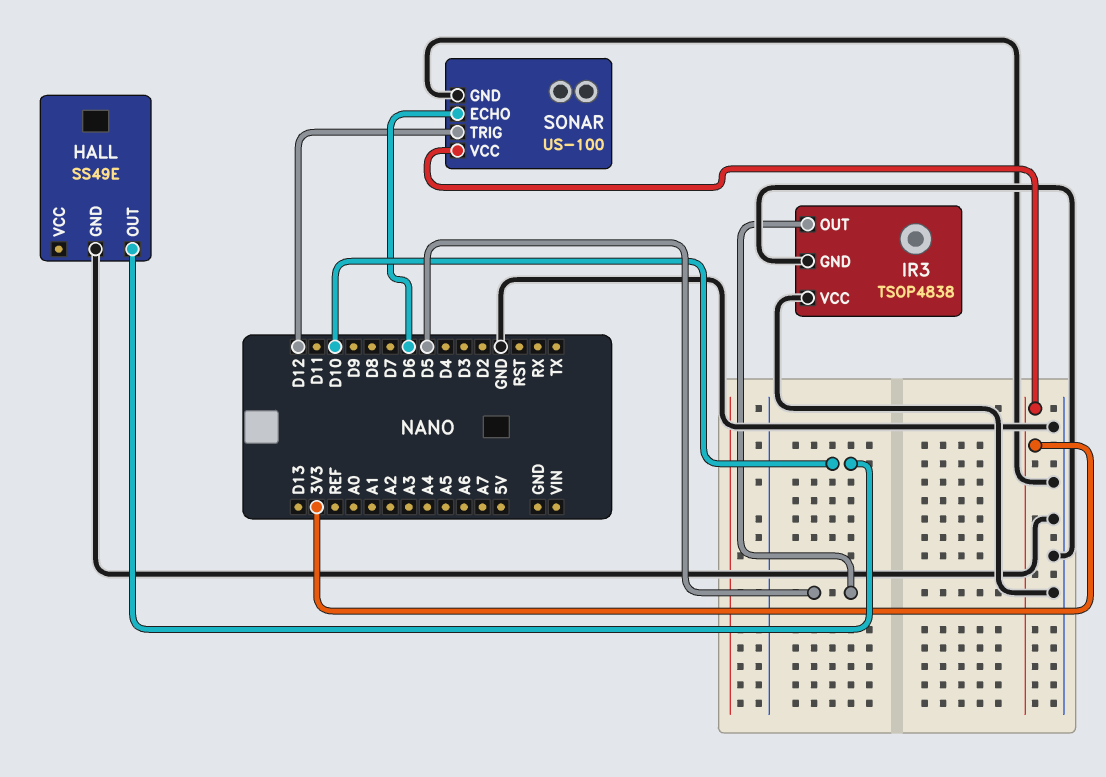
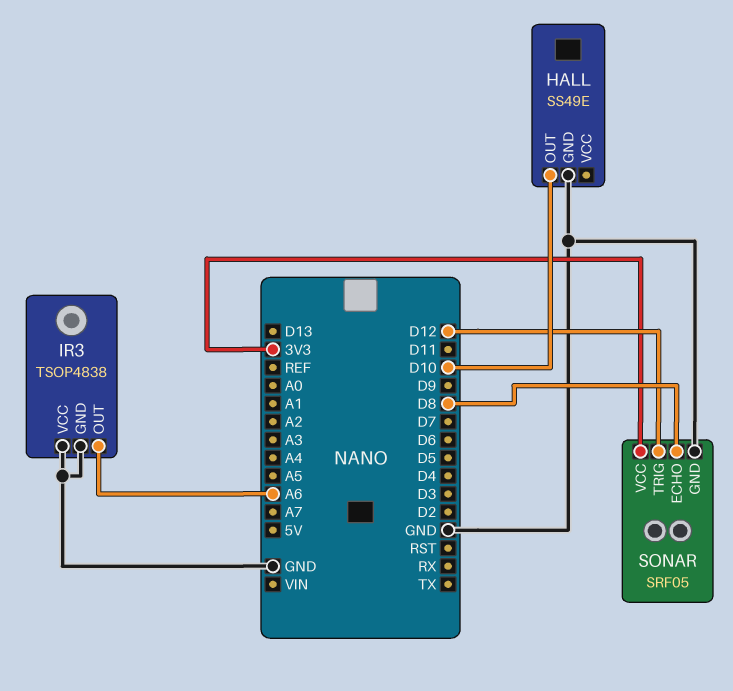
IR3 pin OUT: D5 -> A6
SONAR: US-100 -> SRF05
SONAR pin ECHO: D6 -> D8

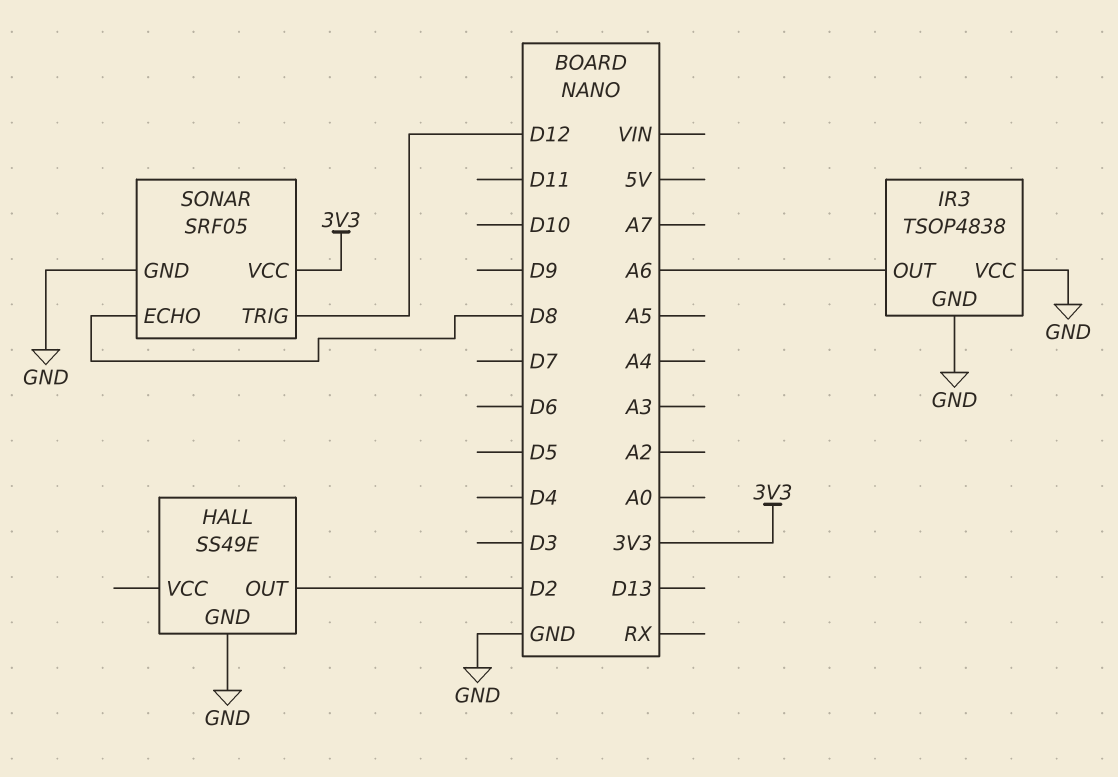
HALL pin OUT: D10 -> D2

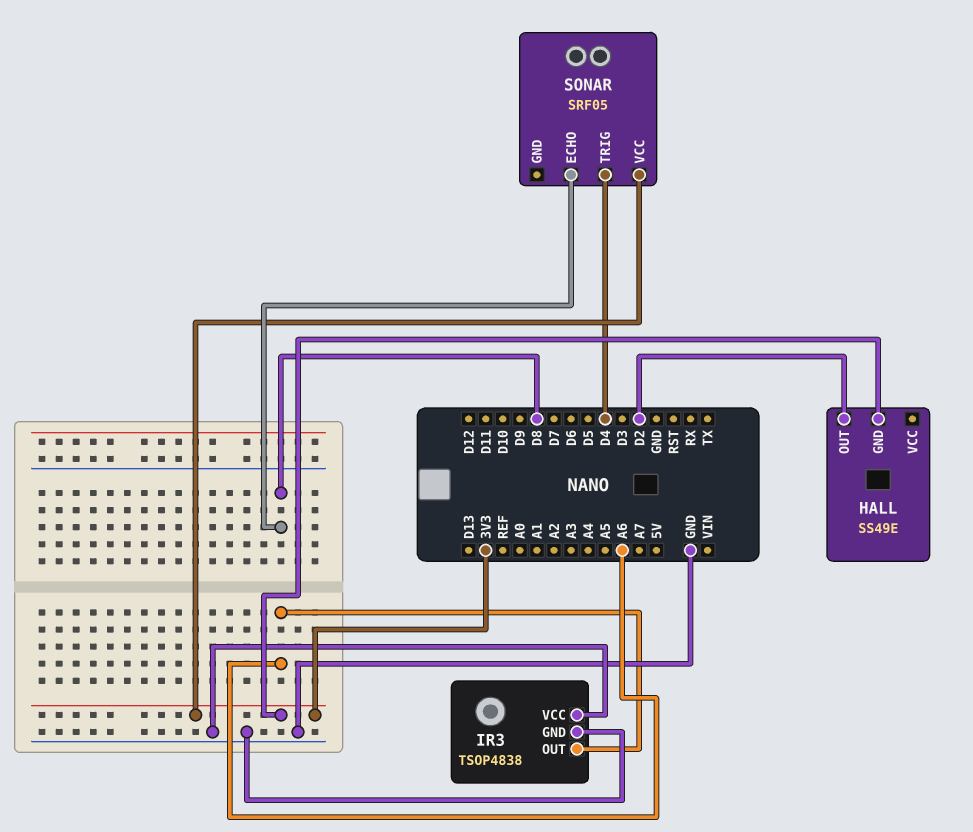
HALL pin GND: GND -> 3V3
SONAR pin GND: GND -> none
SONAR pin TRIG: D12 -> D4

